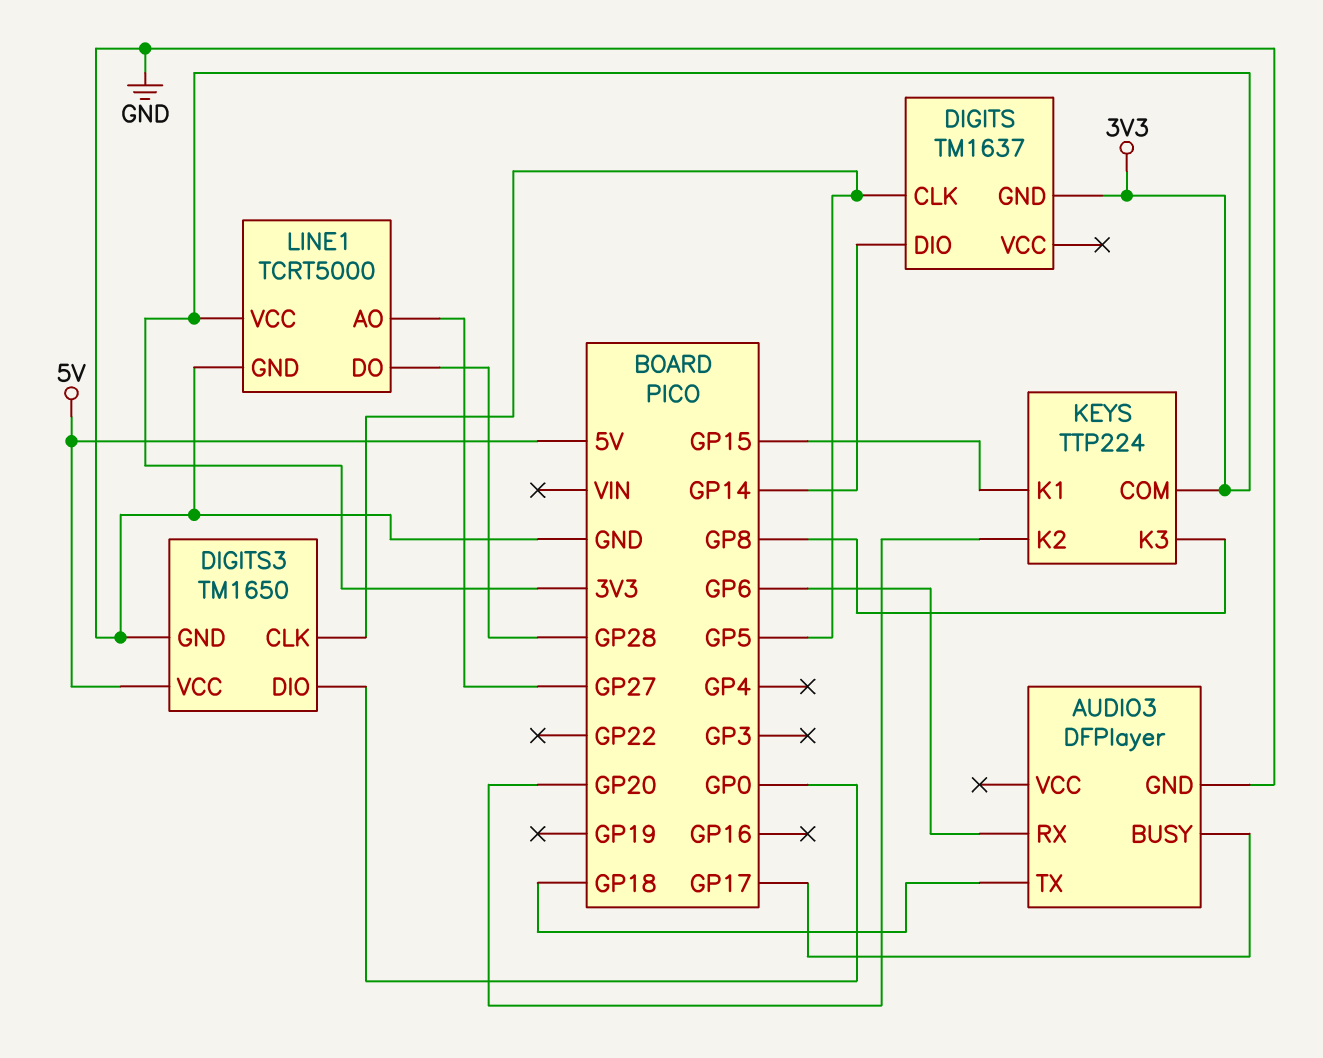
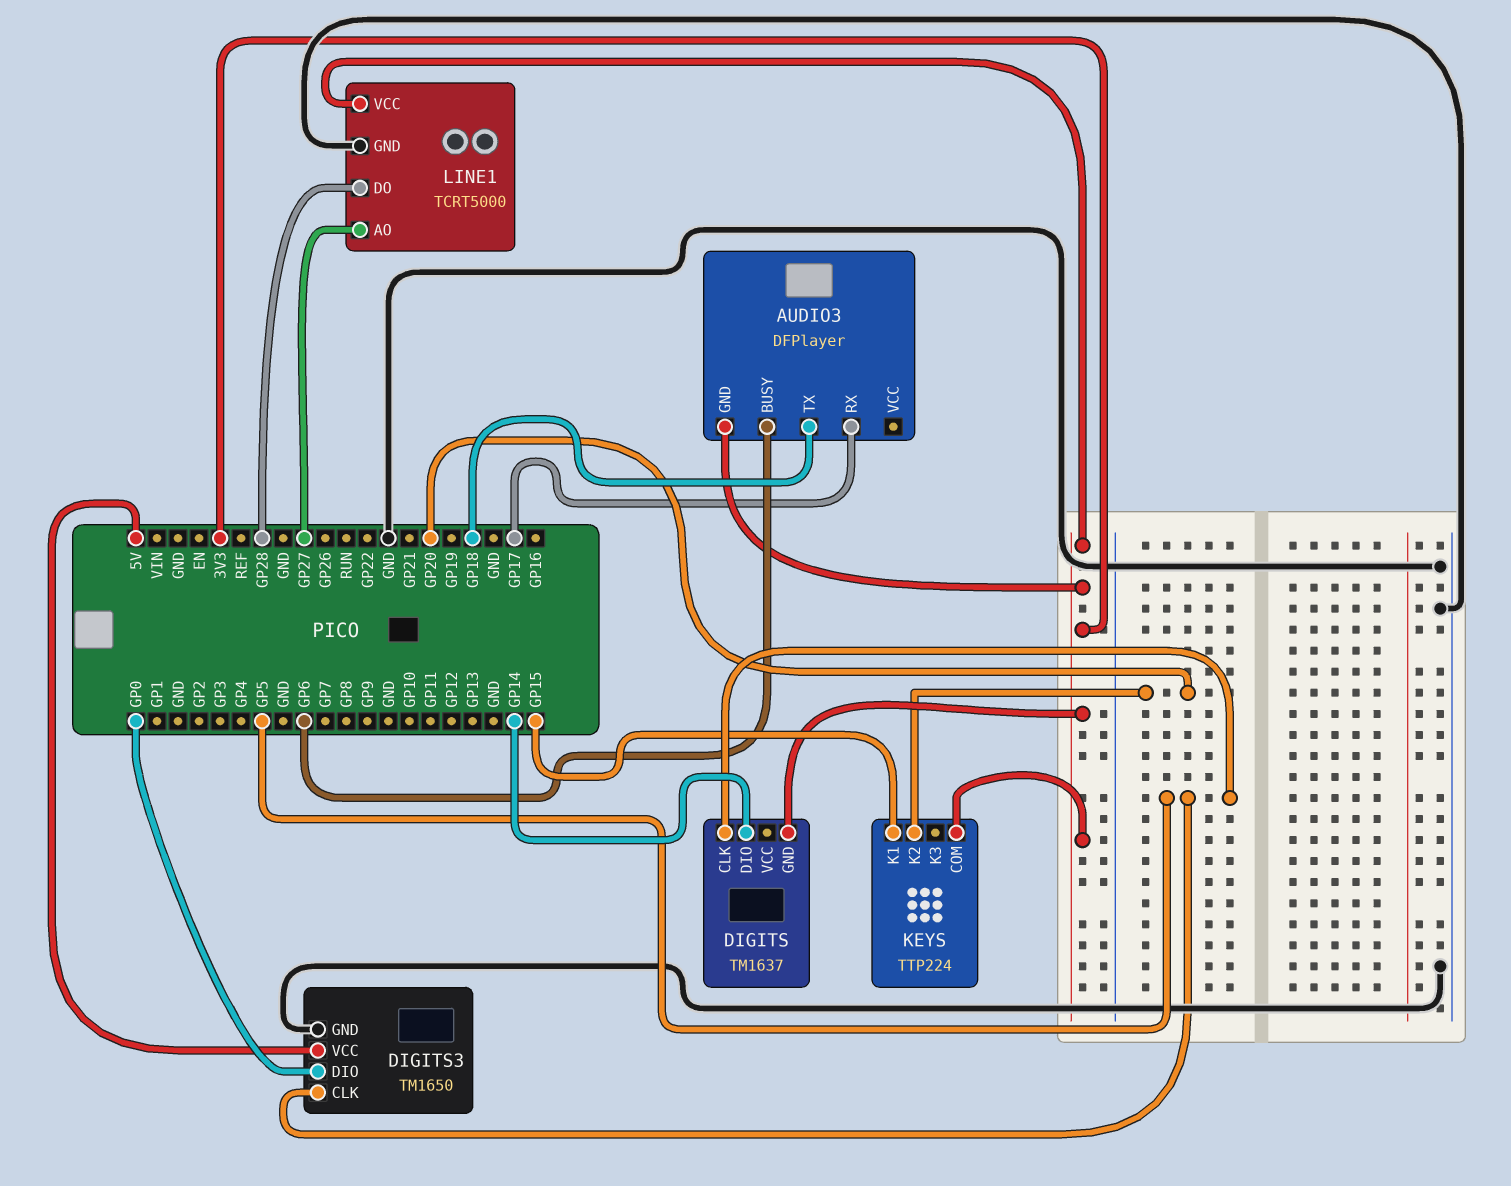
AUDIO3 pin BUSY: GP17 -> GP6
AUDIO3 pin GND: GND -> 3V3
AUDIO3 pin RX: GP6 -> GP17
KEYS pin K3: GP8 -> none

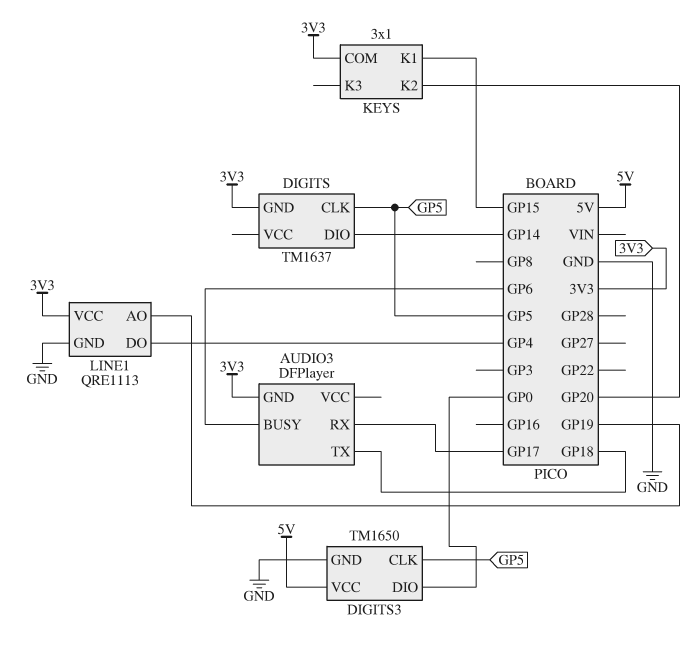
KEYS: TTP224 -> 3x1
LINE1: TCRT5000 -> QRE1113
LINE1 pin AO: GP27 -> GP19
LINE1 pin DO: GP28 -> GP4

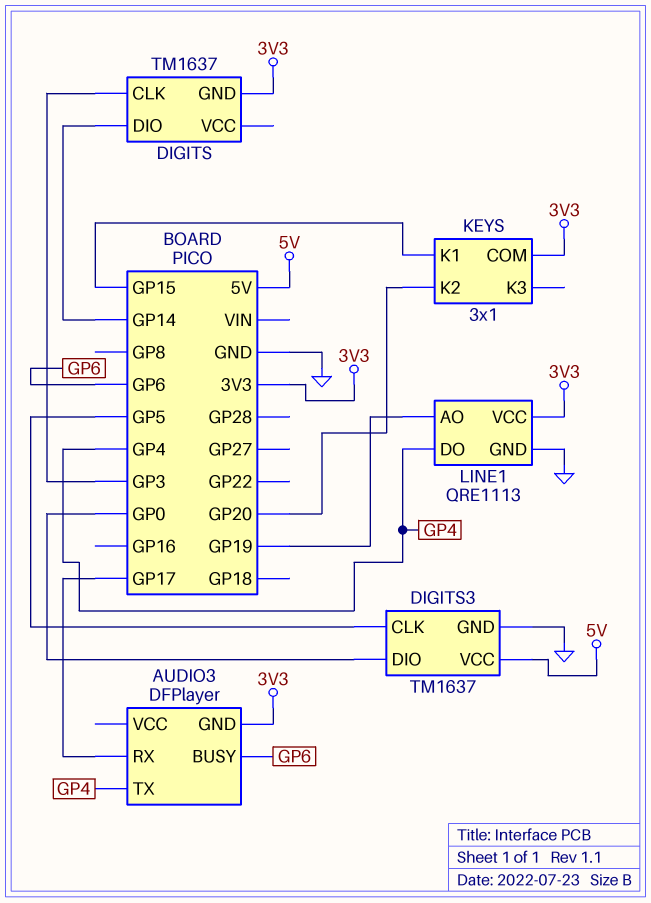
AUDIO3 pin TX: GP18 -> GP4
DIGITS pin CLK: GP5 -> GP3
DIGITS3: TM1650 -> TM1637

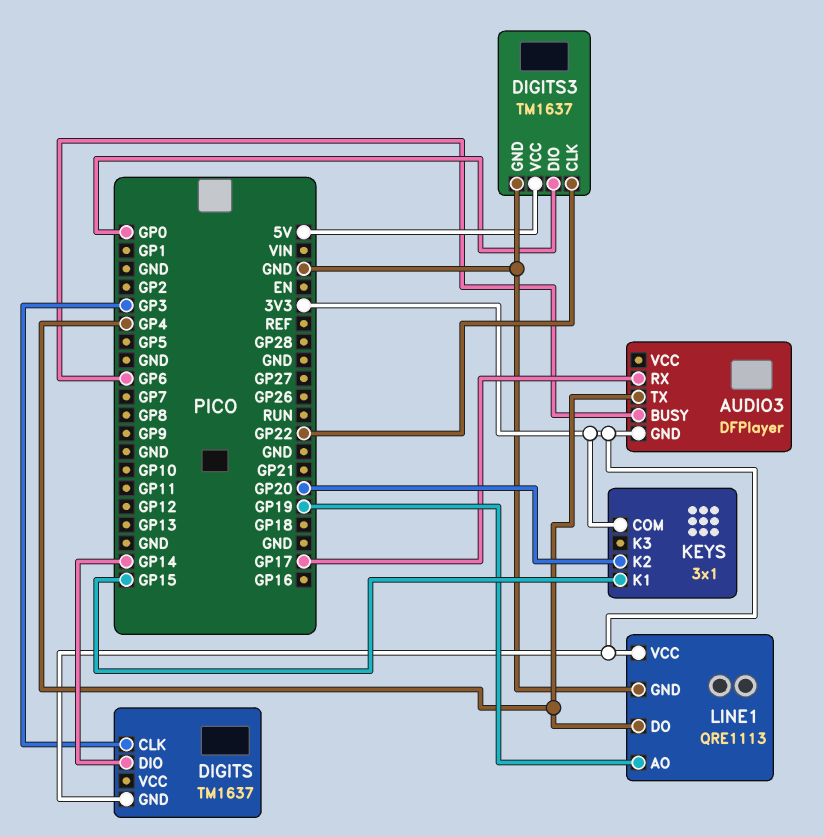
DIGITS3 pin CLK: GP5 -> GP22

